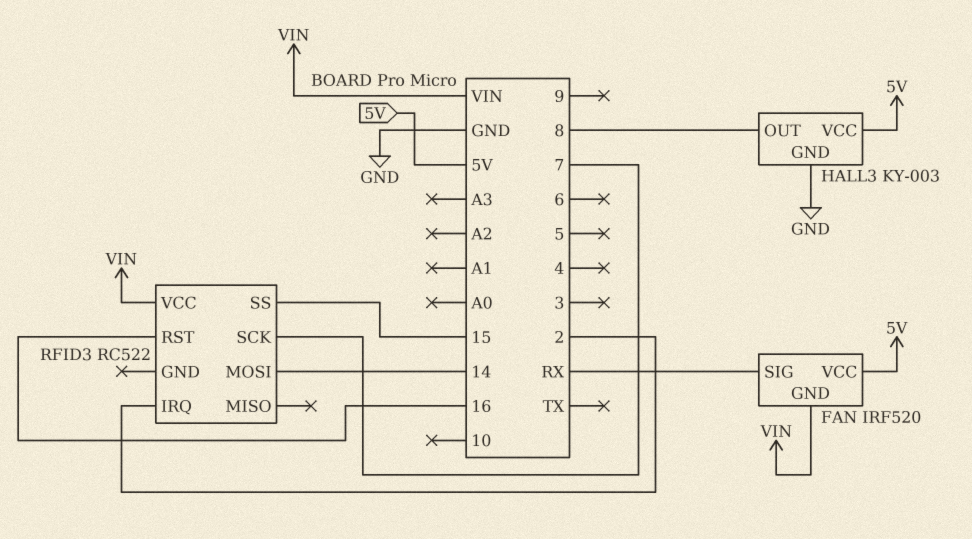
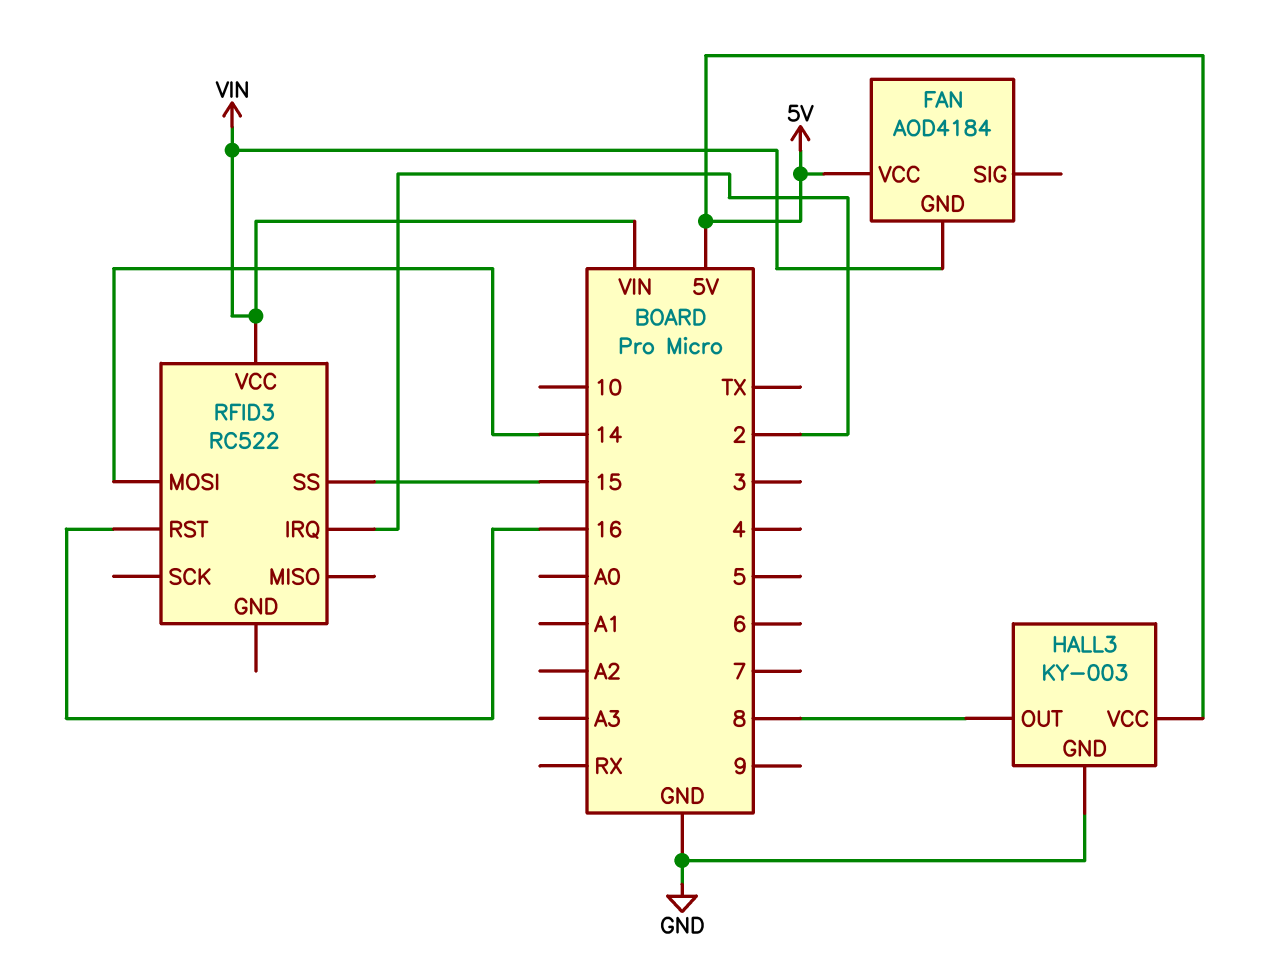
FAN: IRF520 -> AOD4184
FAN pin SIG: RX -> none
RFID3 pin SCK: 7 -> none

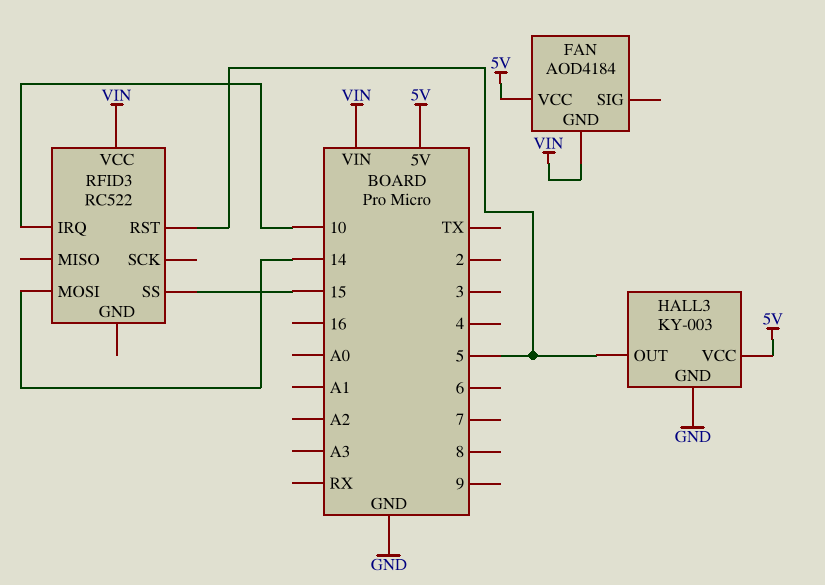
HALL3 pin OUT: 8 -> 5
RFID3 pin IRQ: 2 -> 10
RFID3 pin RST: 16 -> 5

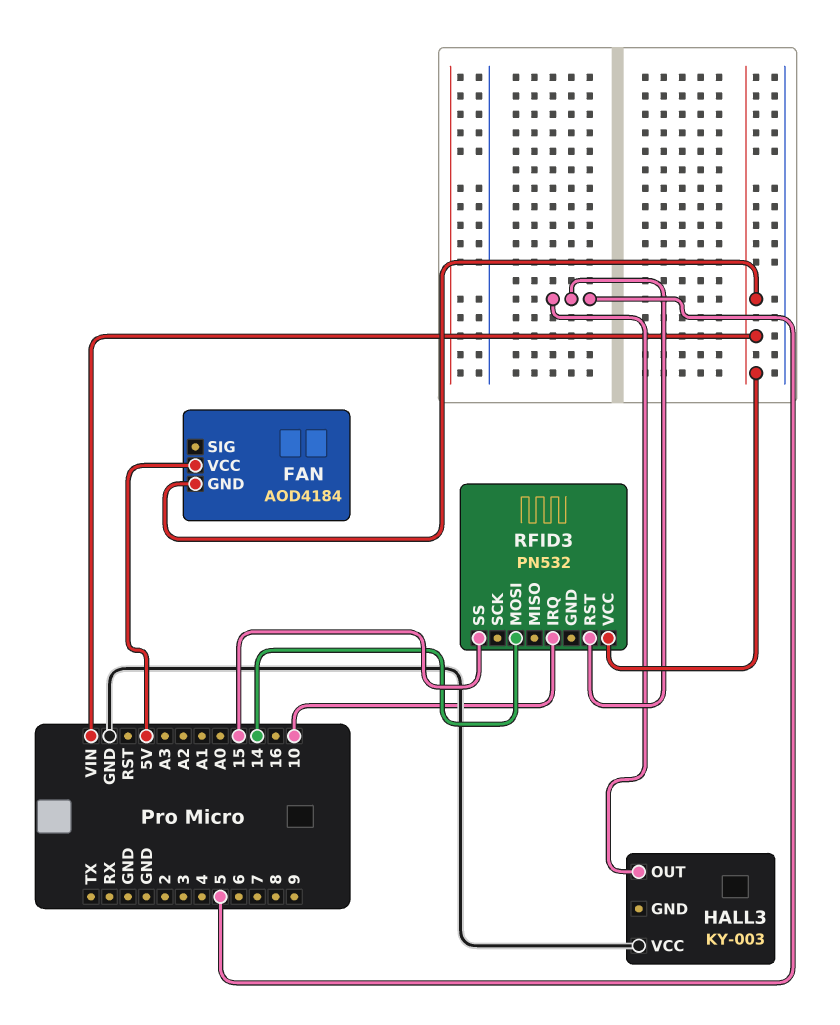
HALL3 pin GND: GND -> none
HALL3 pin VCC: 5V -> GND
RFID3: RC522 -> PN532

